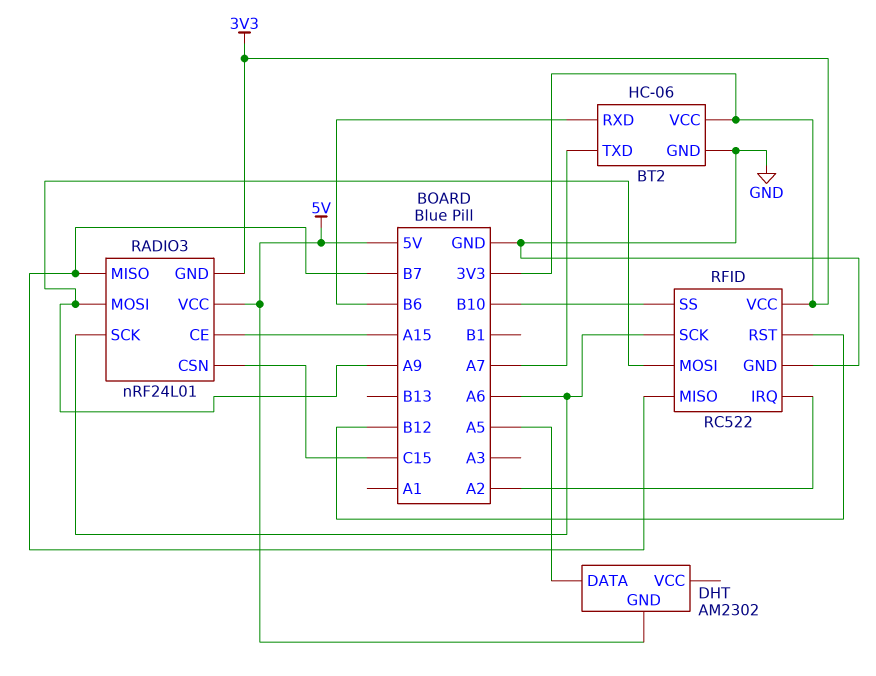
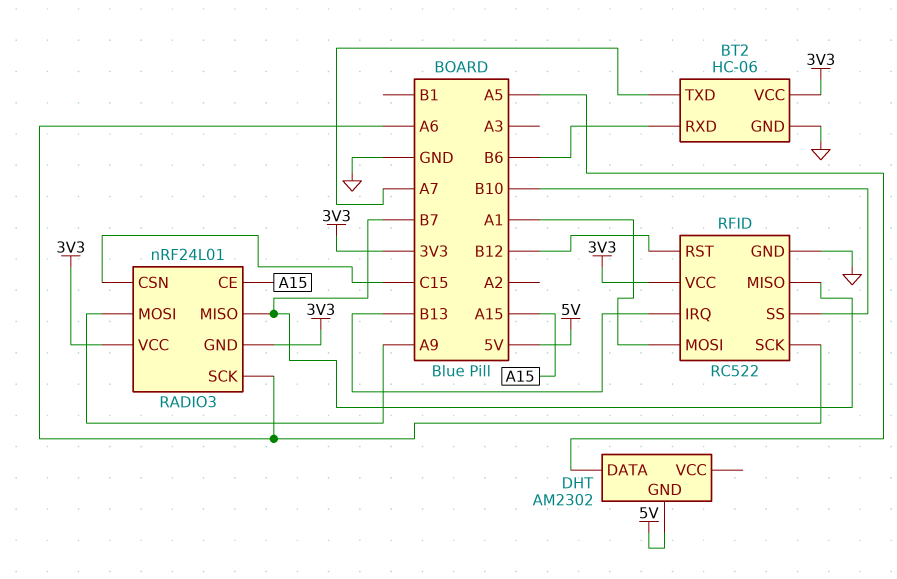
RADIO3 pin VCC: 5V -> 3V3
RFID pin IRQ: A2 -> B13
RFID pin MOSI: A9 -> A1

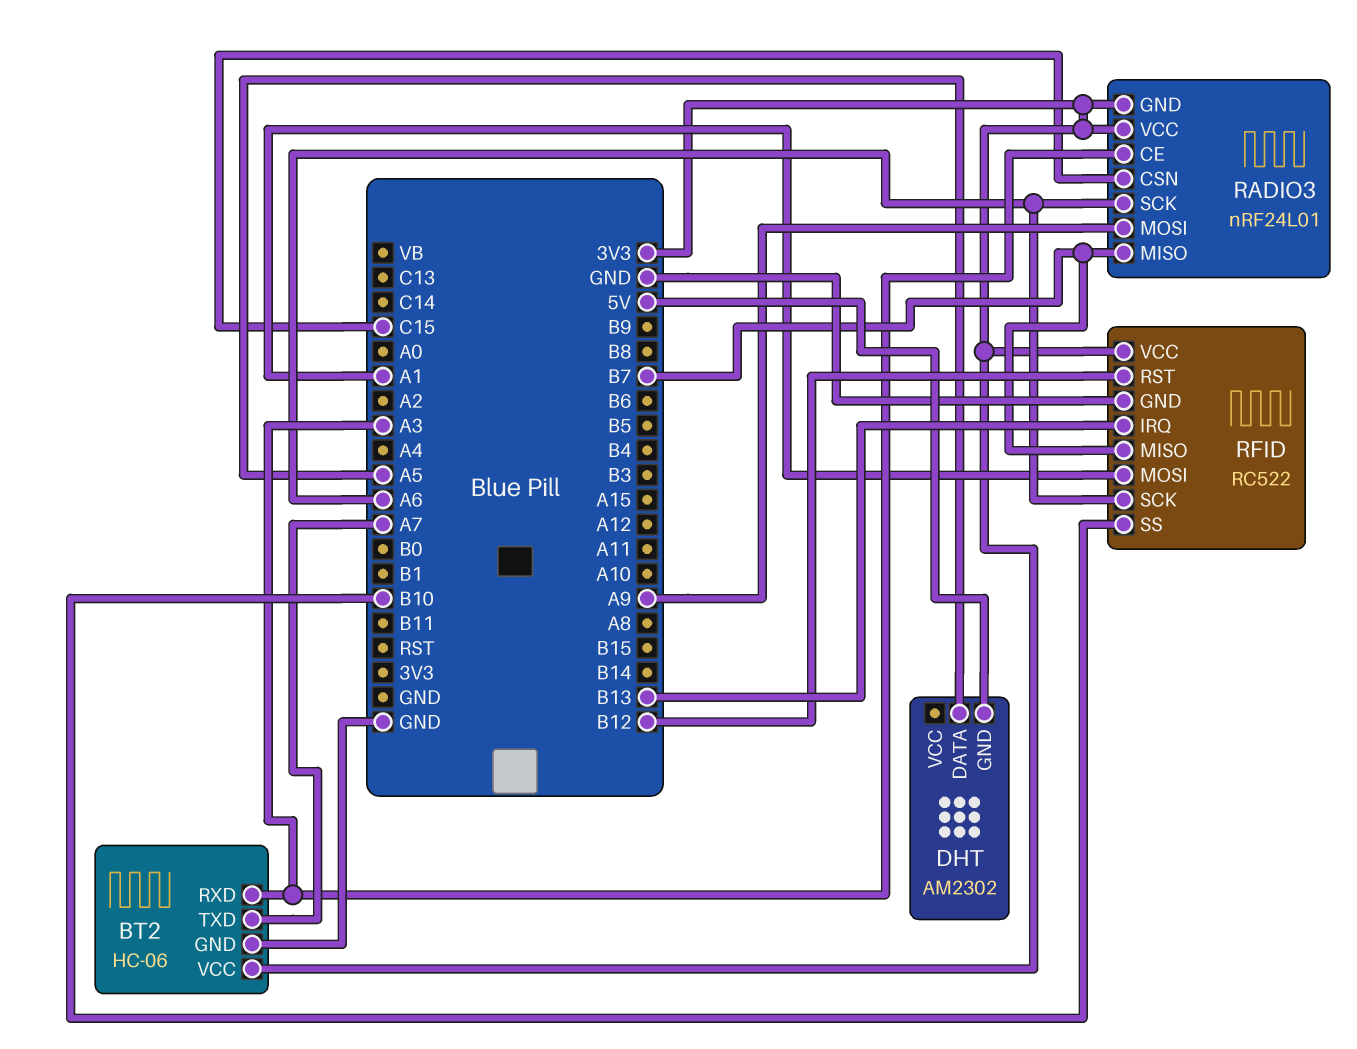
BT2 pin RXD: B6 -> A3
RADIO3 pin CE: A15 -> A3

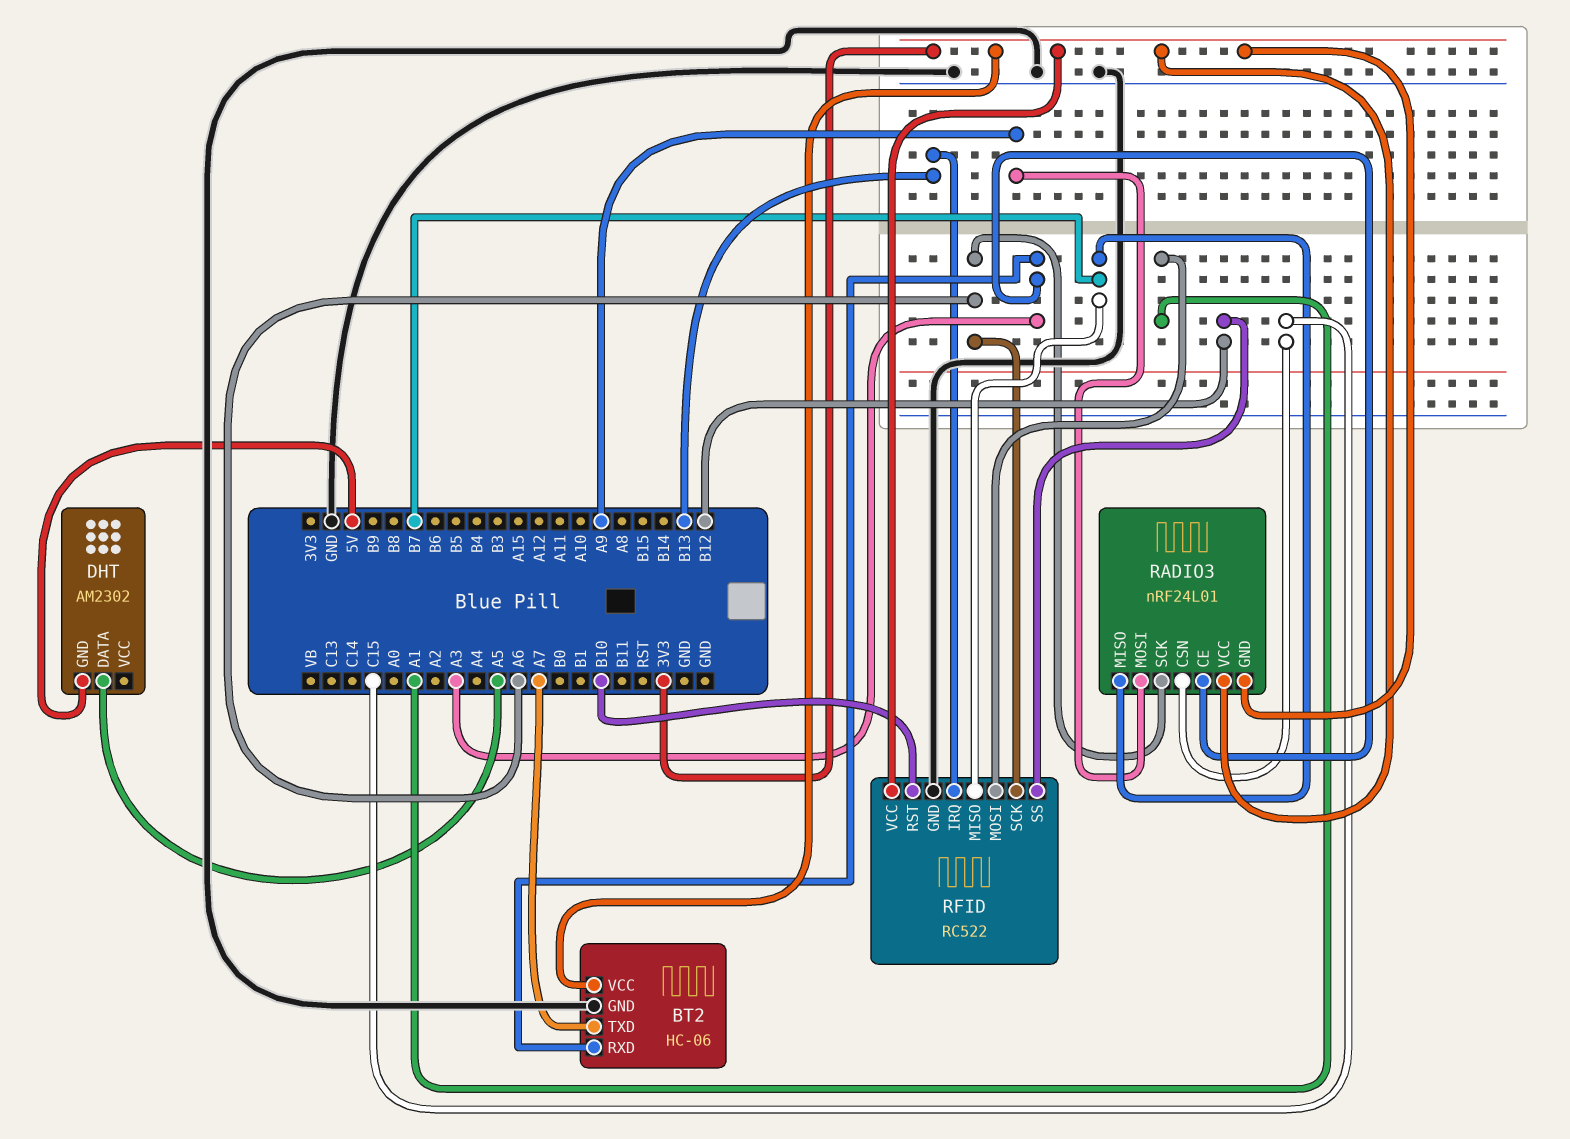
RFID pin RST: B12 -> B10
RFID pin SS: B10 -> B12

